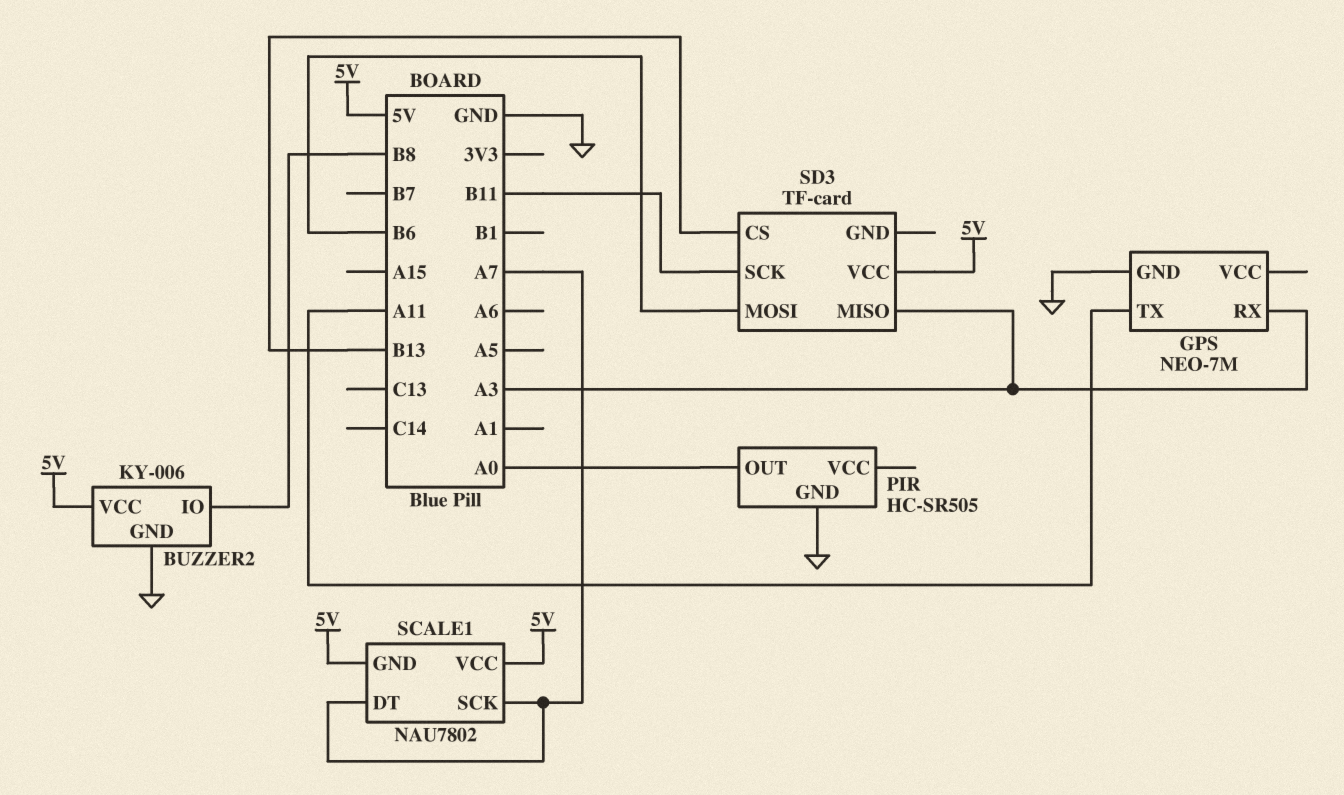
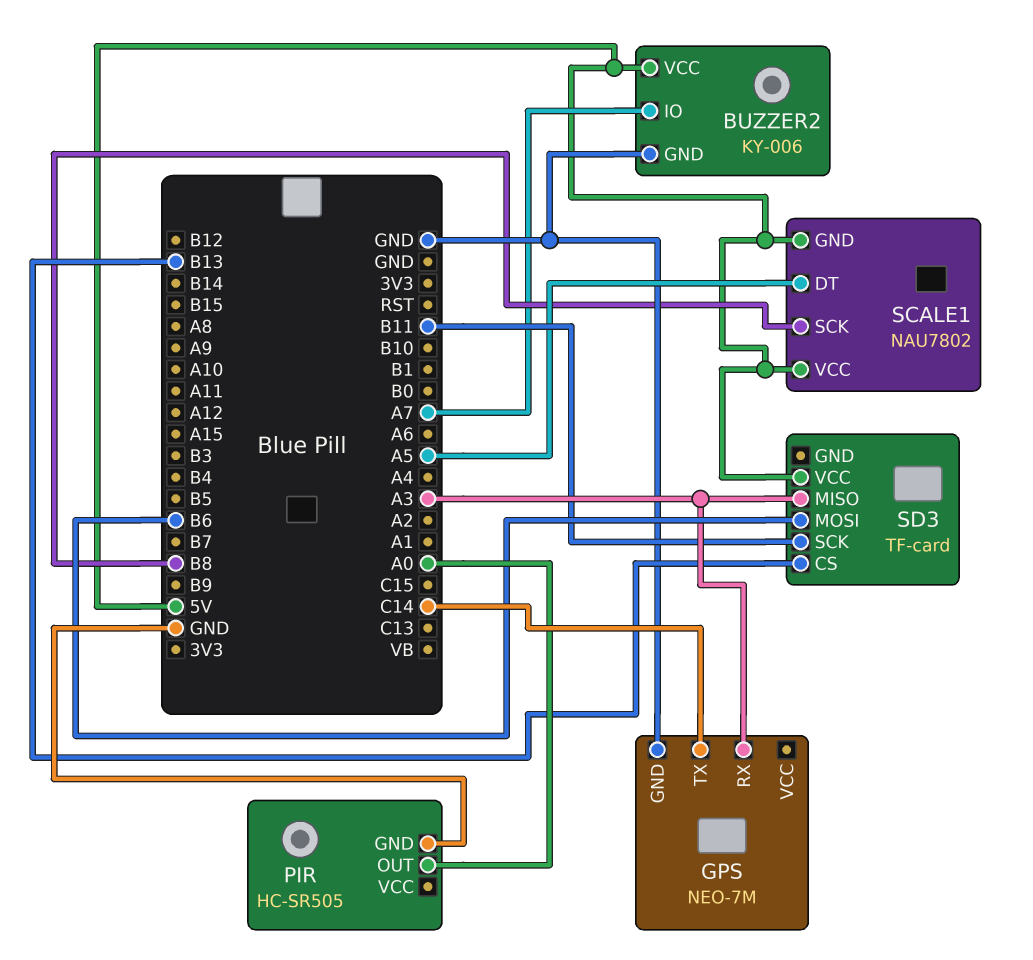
BUZZER2 pin IO: B8 -> A7
GPS pin TX: A11 -> C14
SCALE1 pin DT: A7 -> A5
SCALE1 pin SCK: A7 -> B8

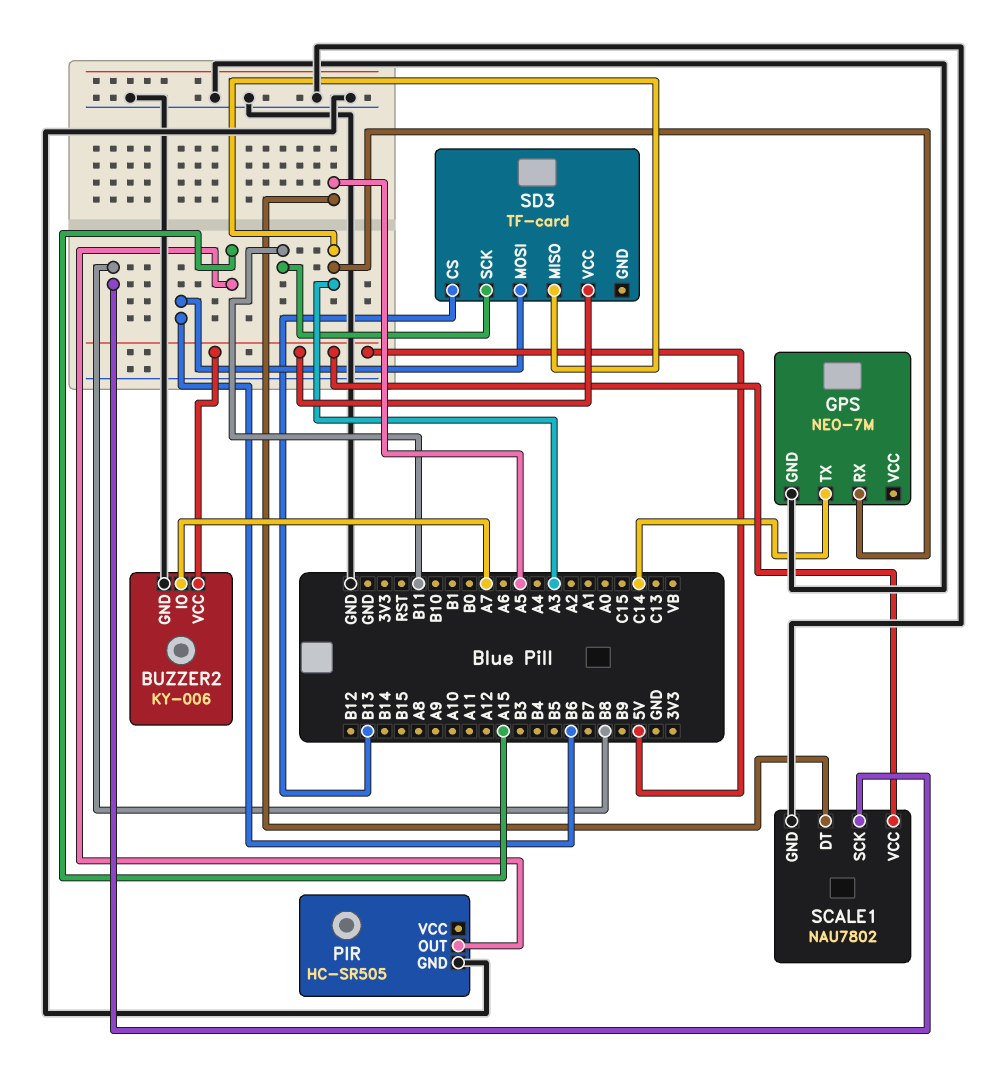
PIR pin OUT: A0 -> A15
SCALE1 pin GND: 5V -> GND

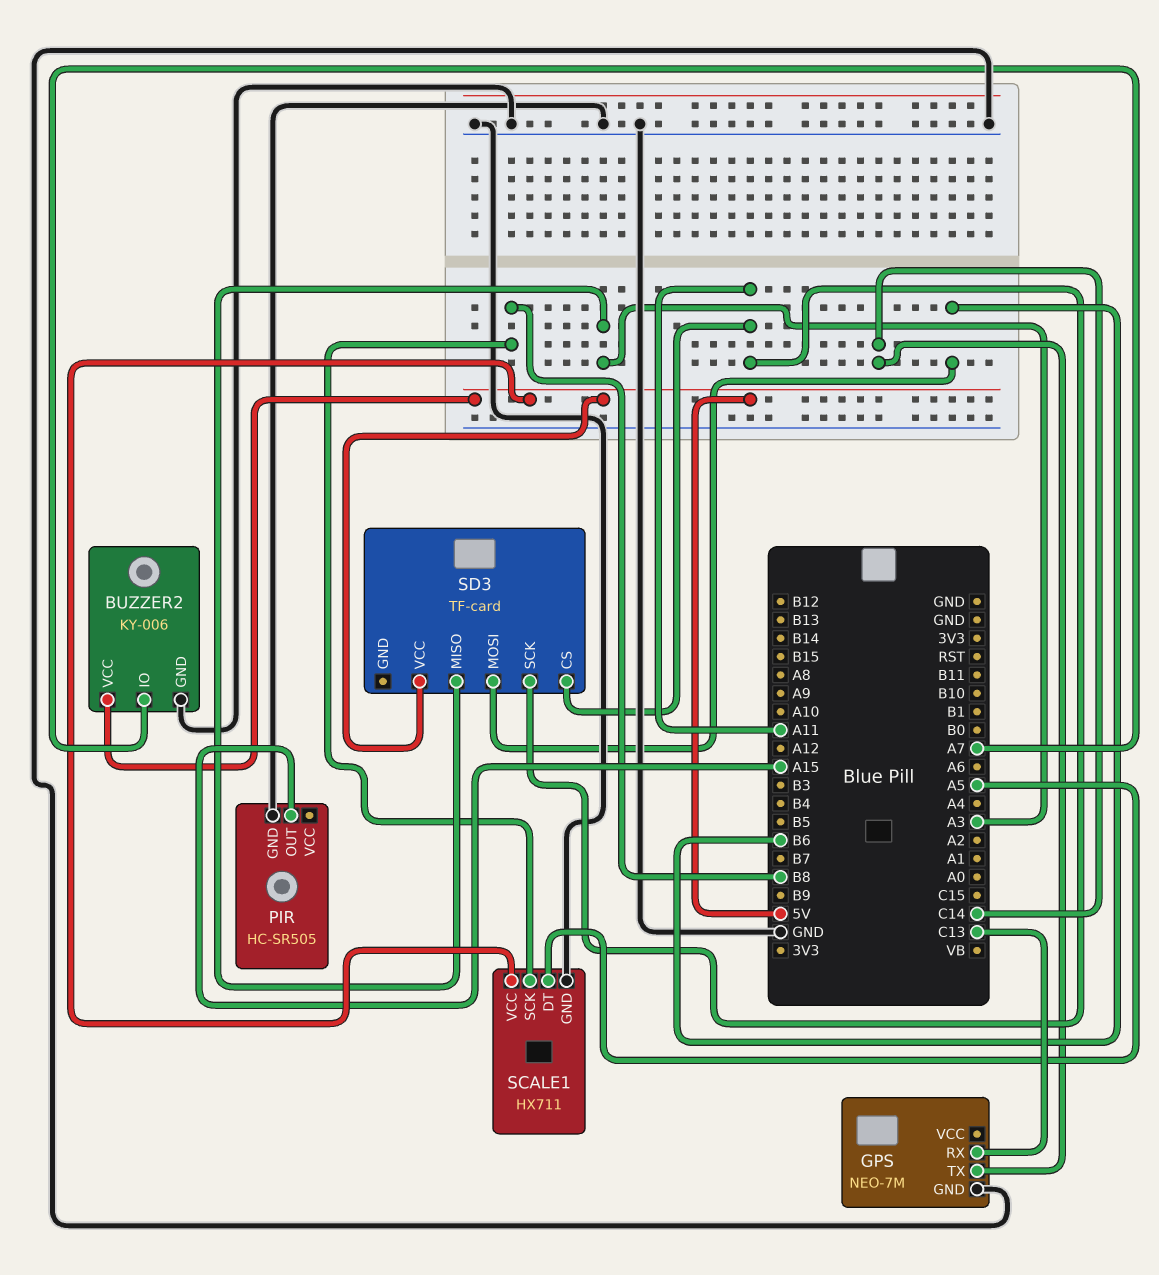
GPS pin RX: A3 -> C13
SCALE1: NAU7802 -> HX711
SD3 pin CS: B13 -> A11
SD3 pin SCK: B11 -> A11

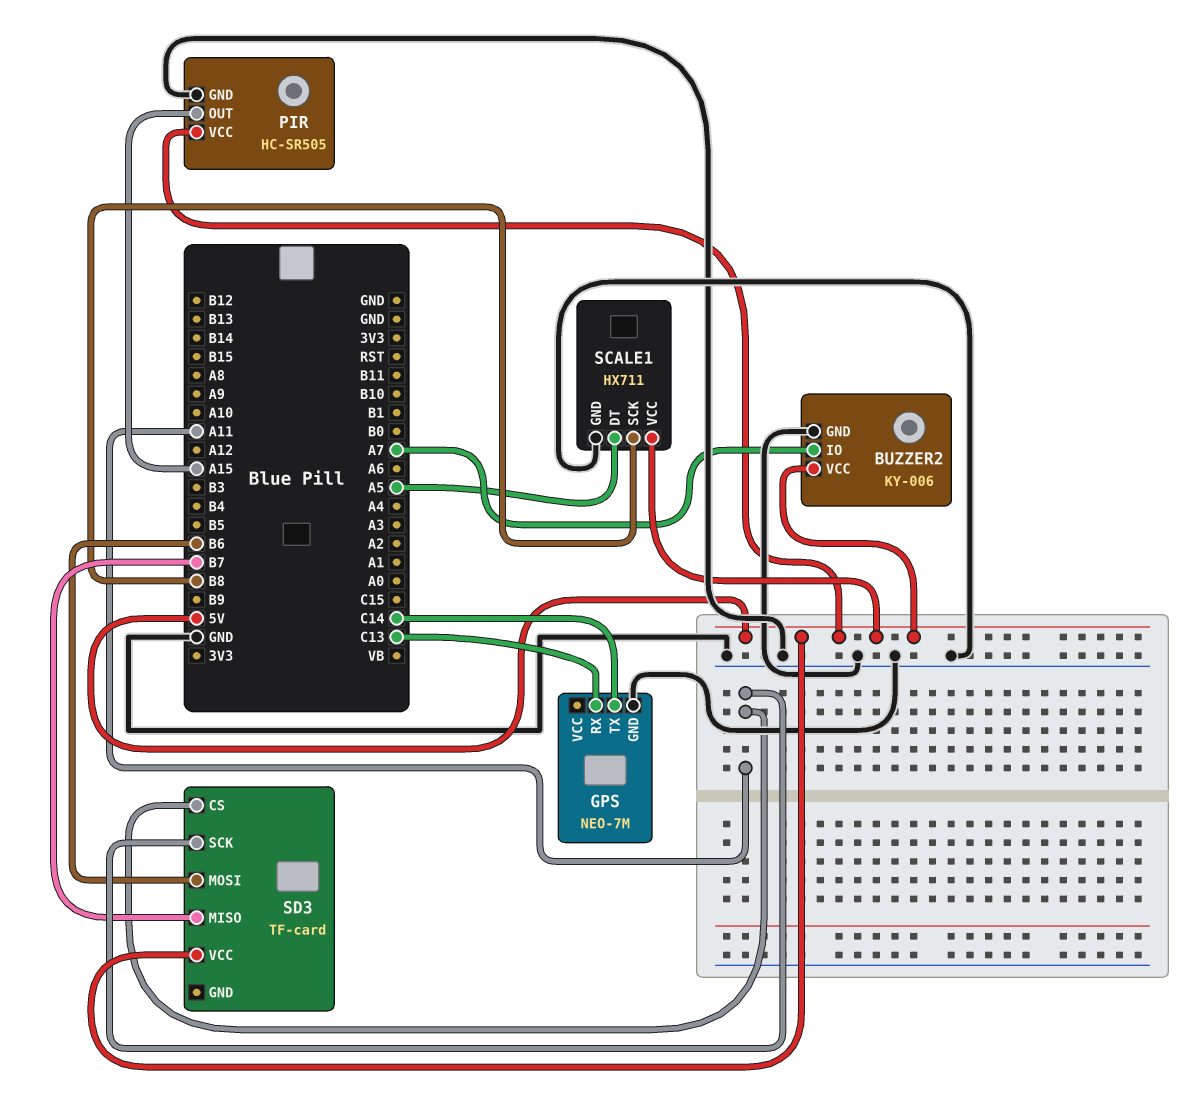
PIR pin VCC: none -> 5V
SD3 pin MISO: A3 -> B7

